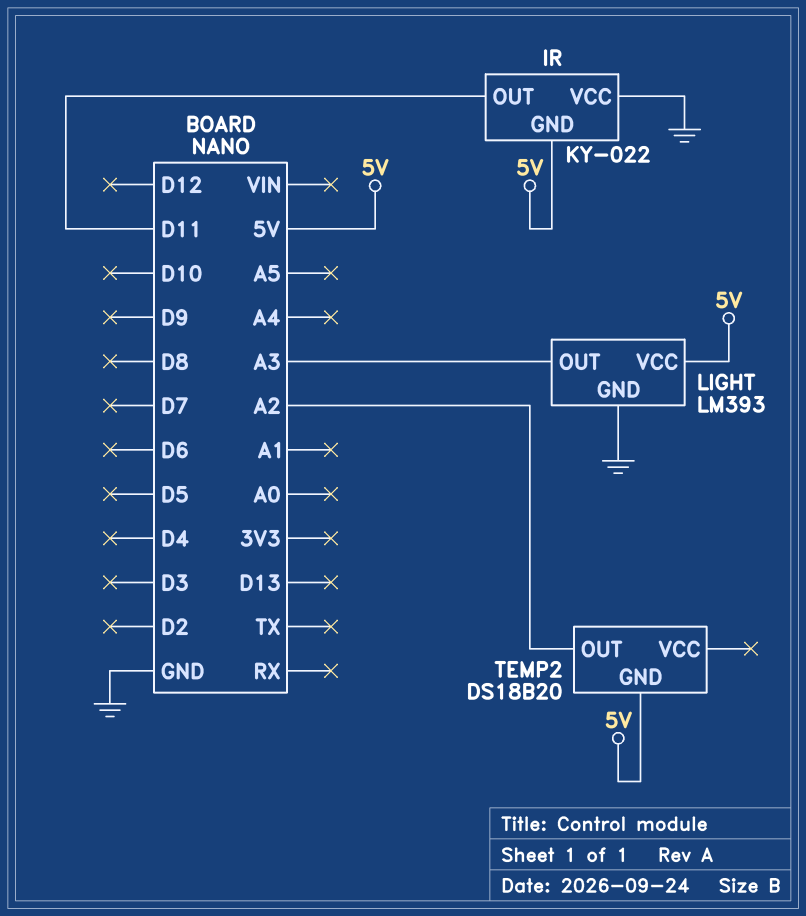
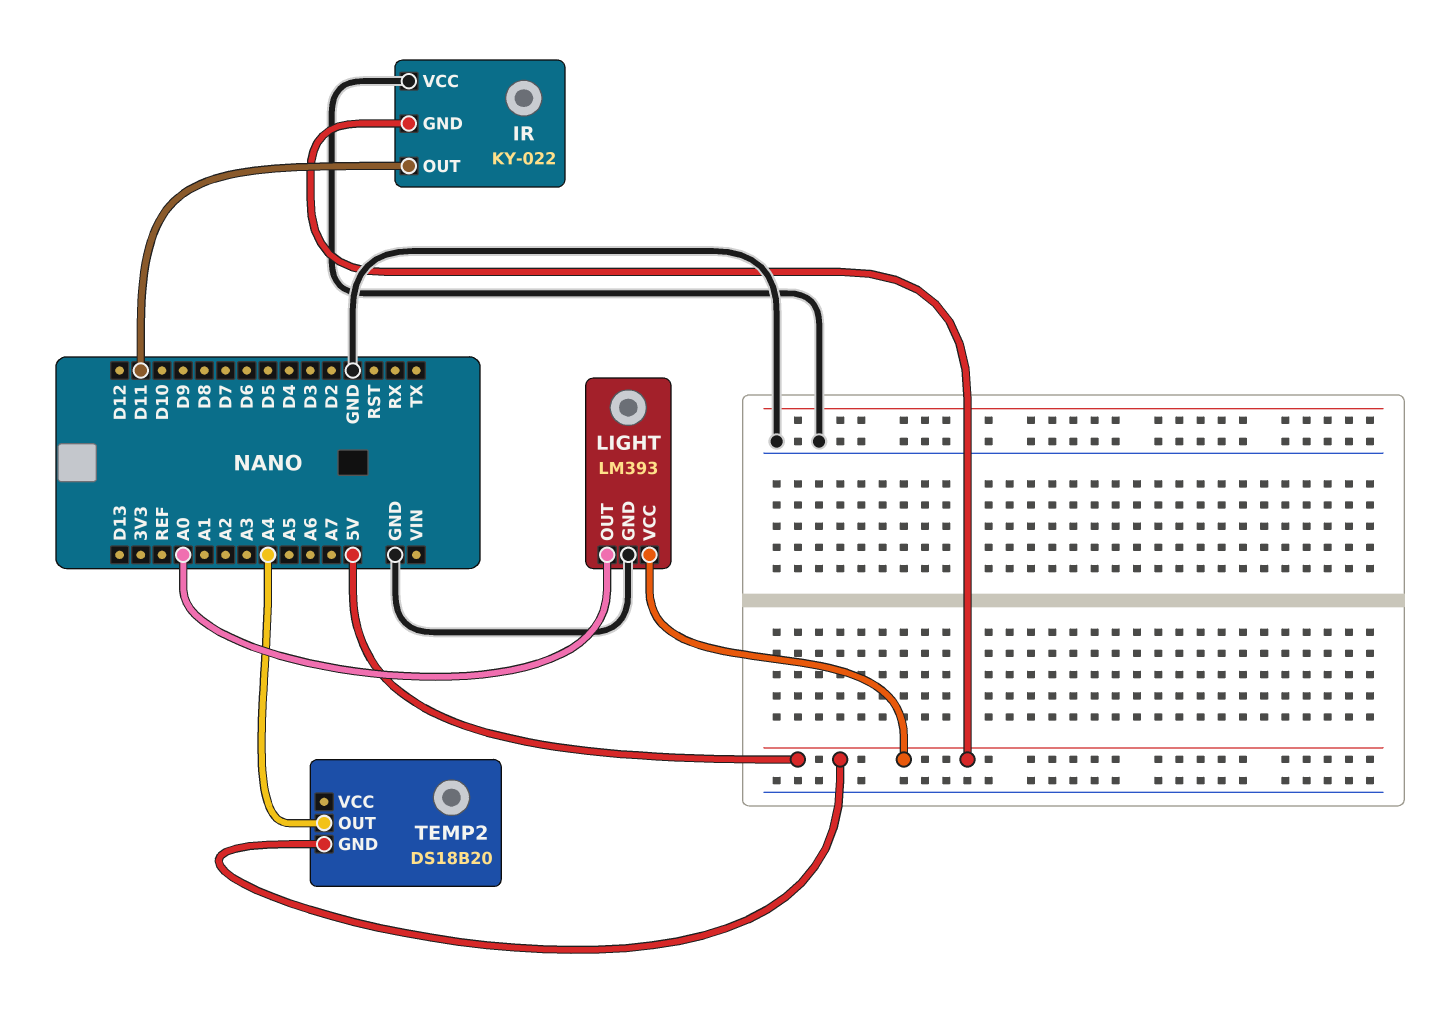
LIGHT pin OUT: A3 -> A0
TEMP2 pin OUT: A2 -> A4

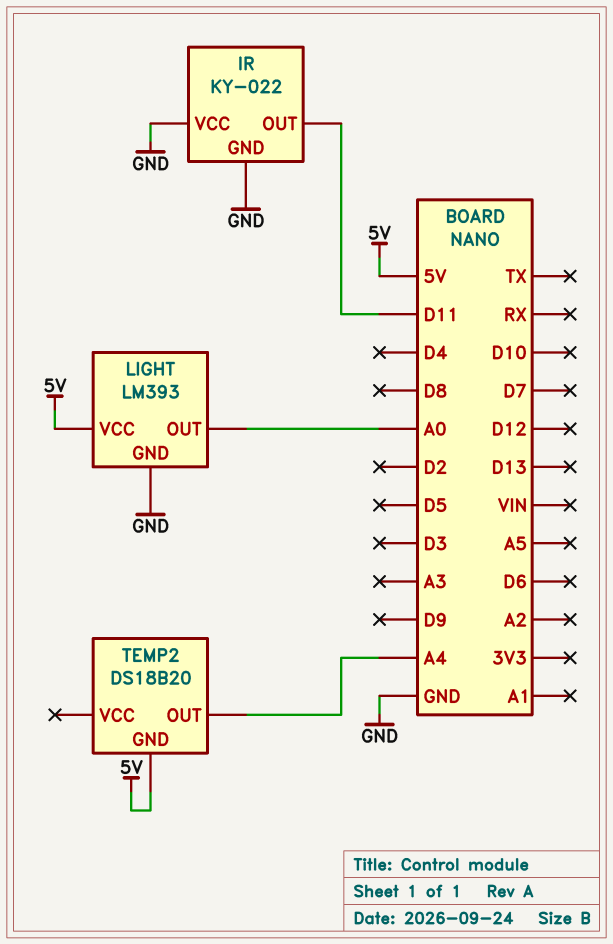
IR pin GND: 5V -> GND

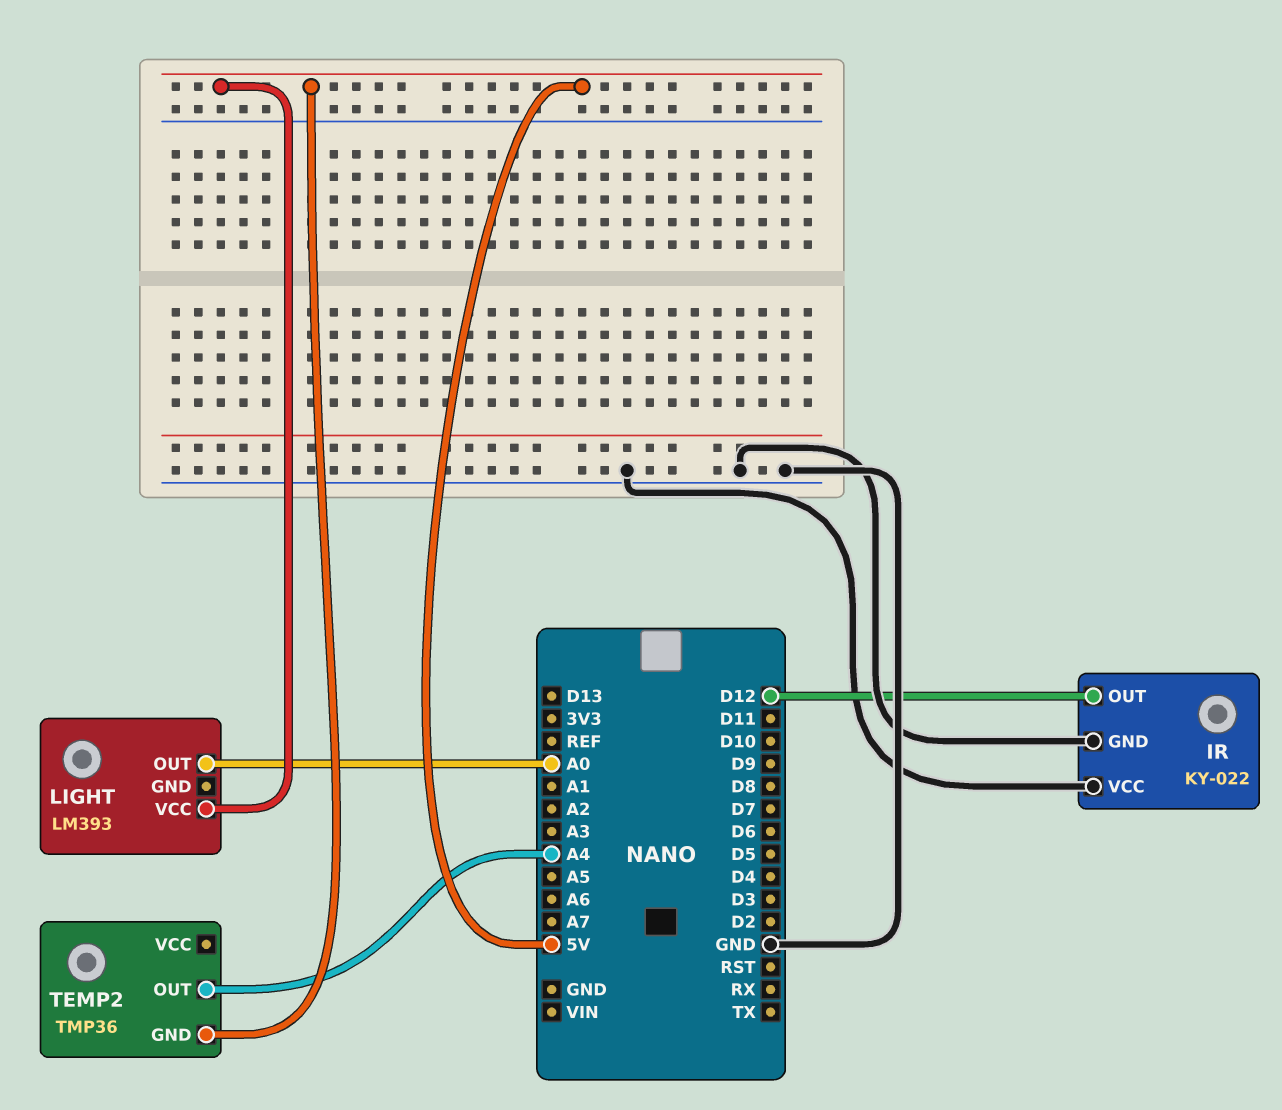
IR pin OUT: D11 -> D12
LIGHT pin GND: GND -> none
TEMP2: DS18B20 -> TMP36

